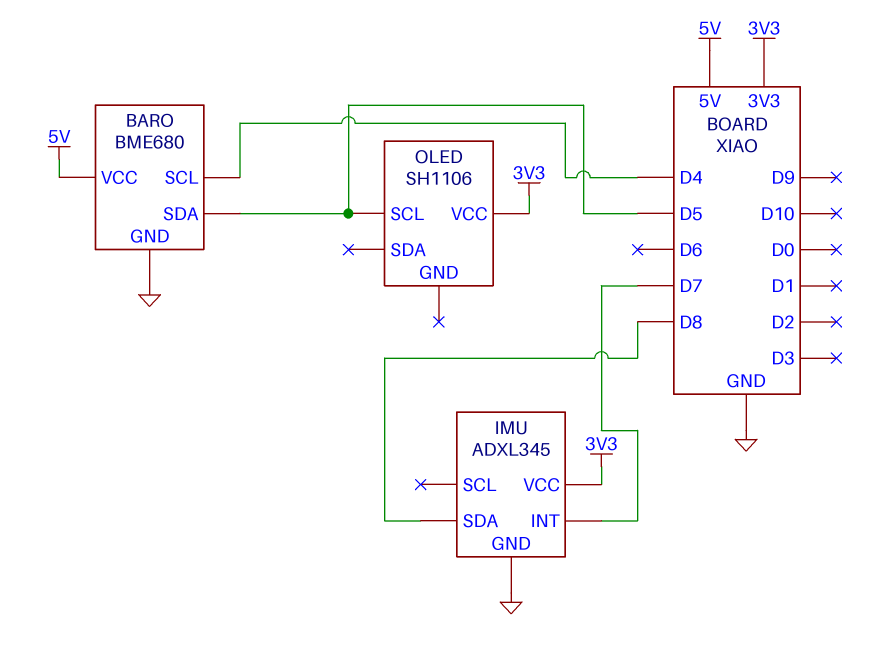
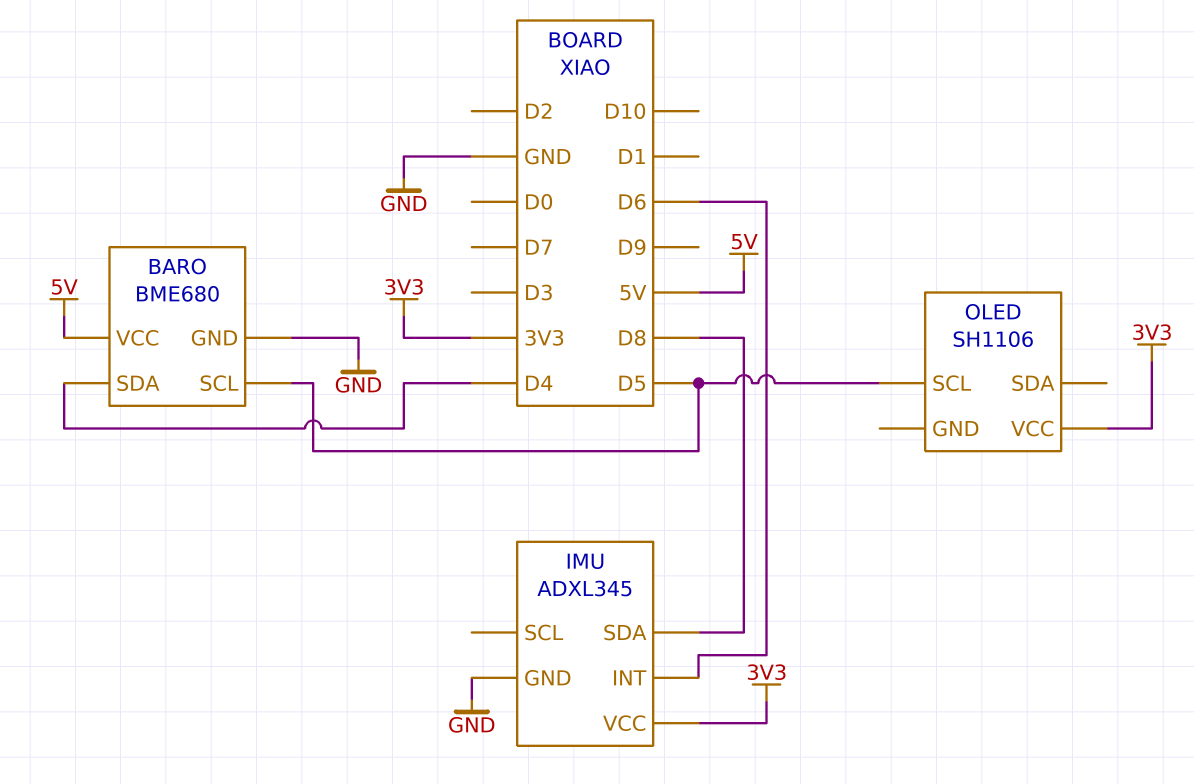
BARO pin SCL: D4 -> D5
BARO pin SDA: D5 -> D4
IMU pin INT: D7 -> D6

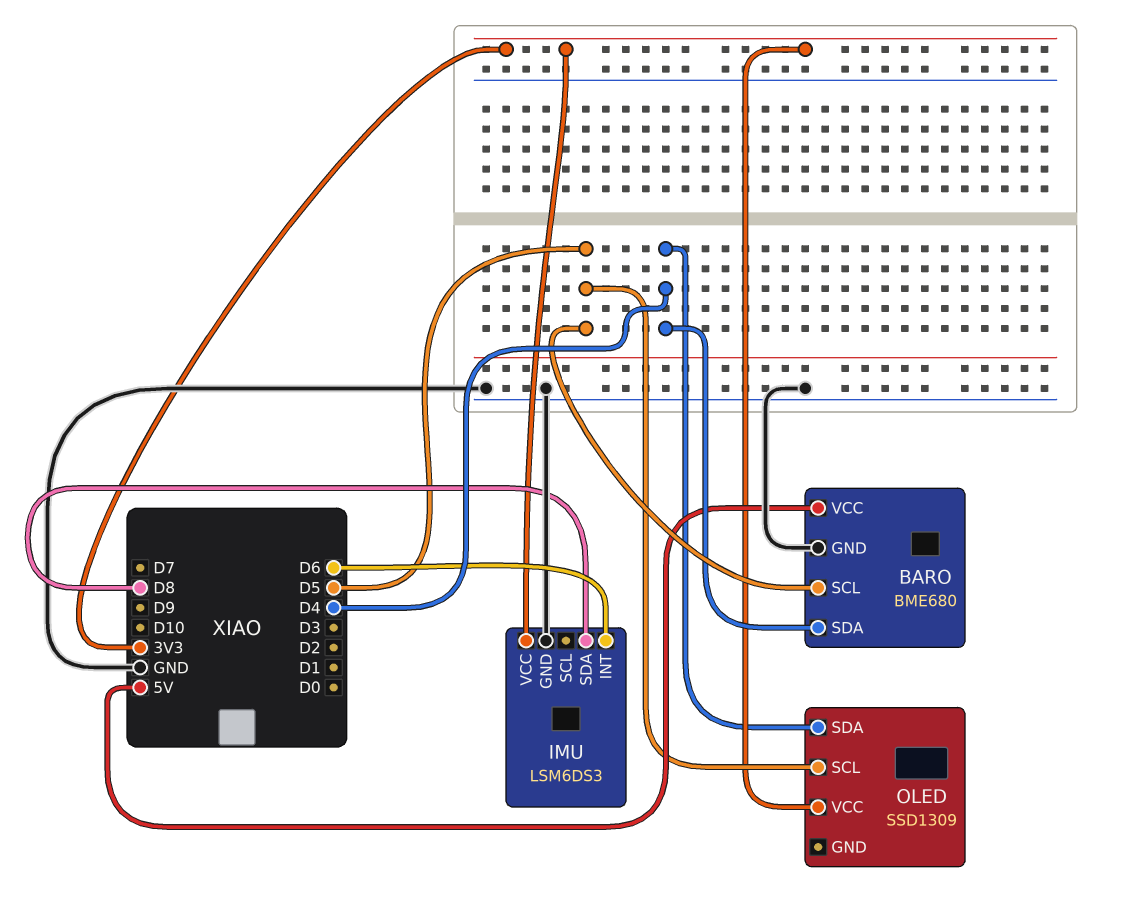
IMU: ADXL345 -> LSM6DS3
OLED: SH1106 -> SSD1309
OLED pin SDA: none -> D4

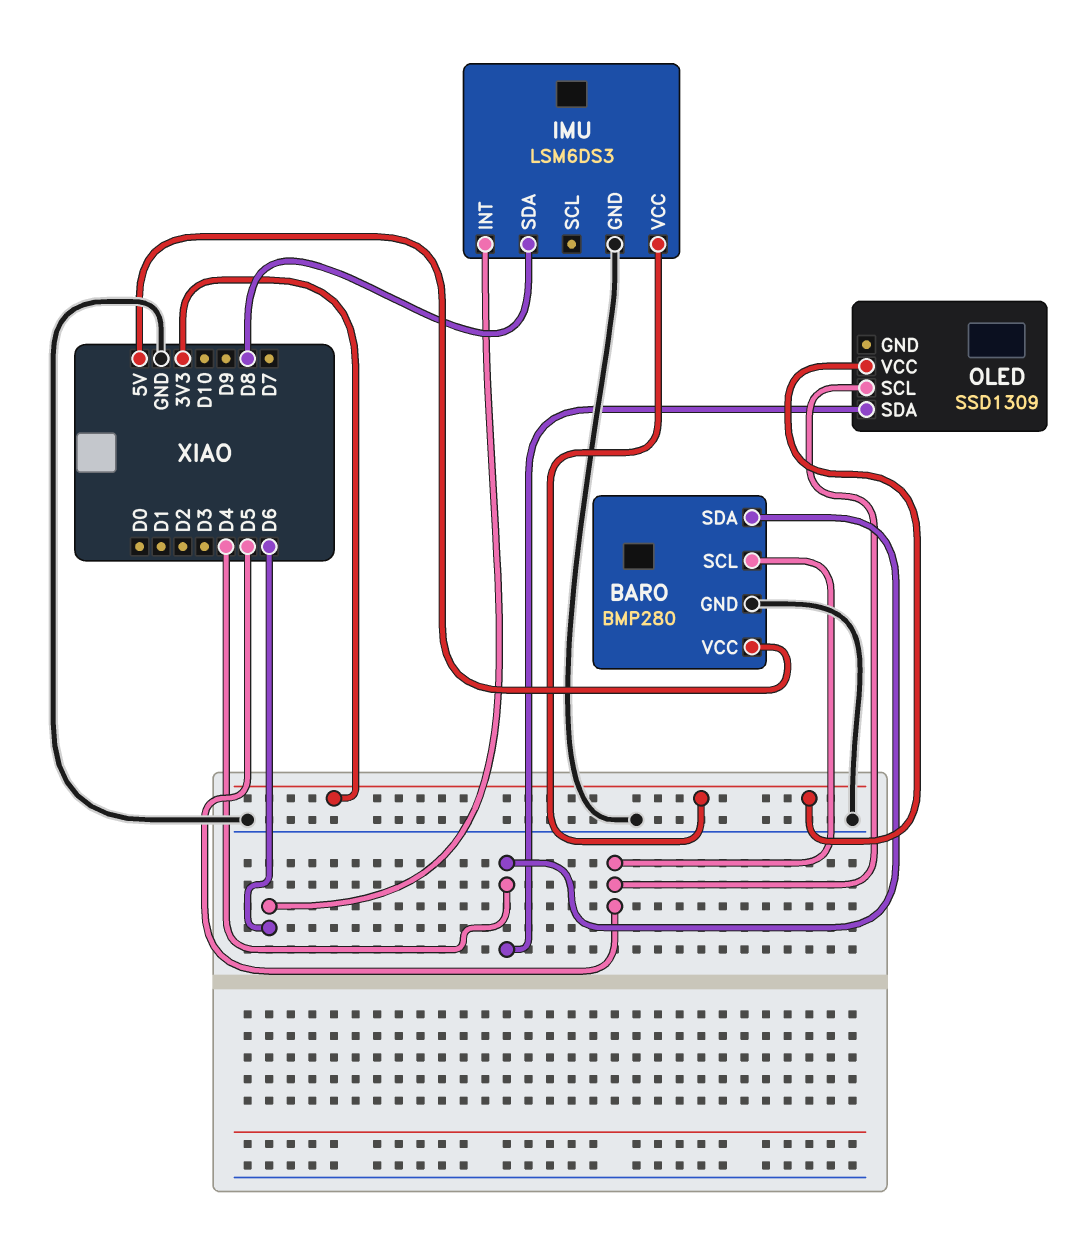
BARO: BME680 -> BMP280

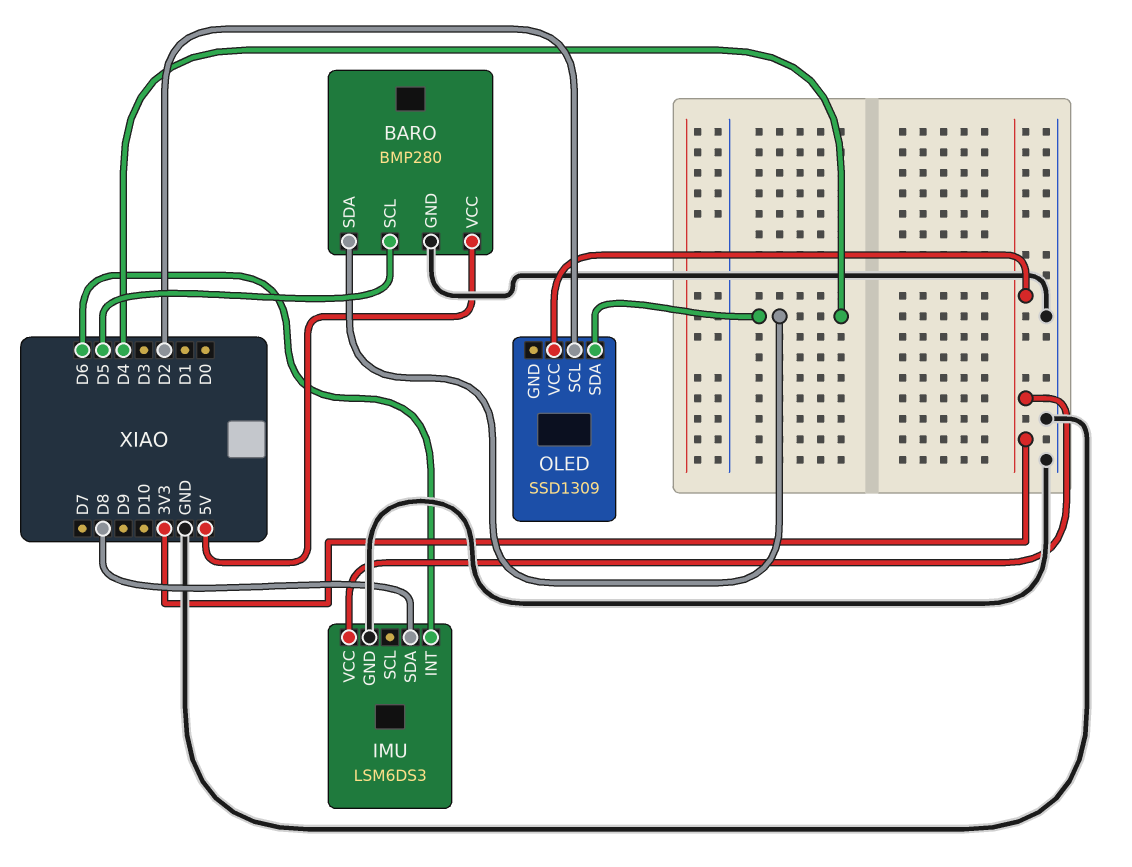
OLED pin SCL: D5 -> D2

